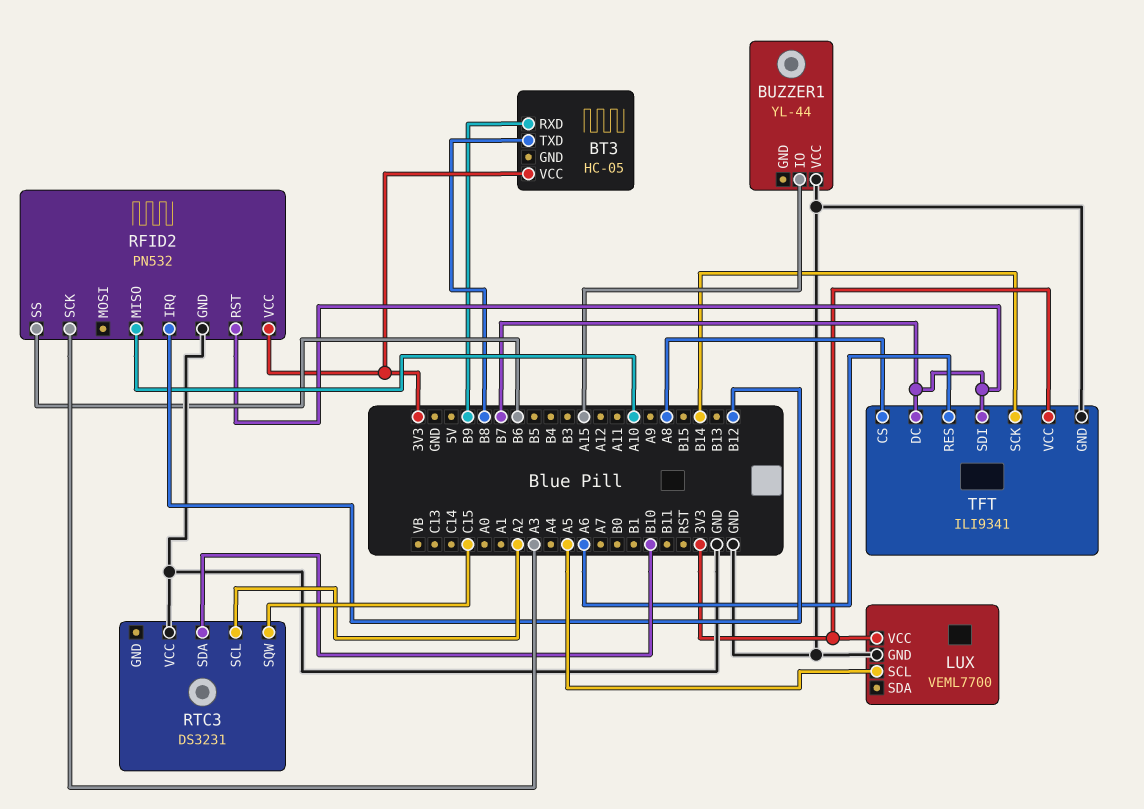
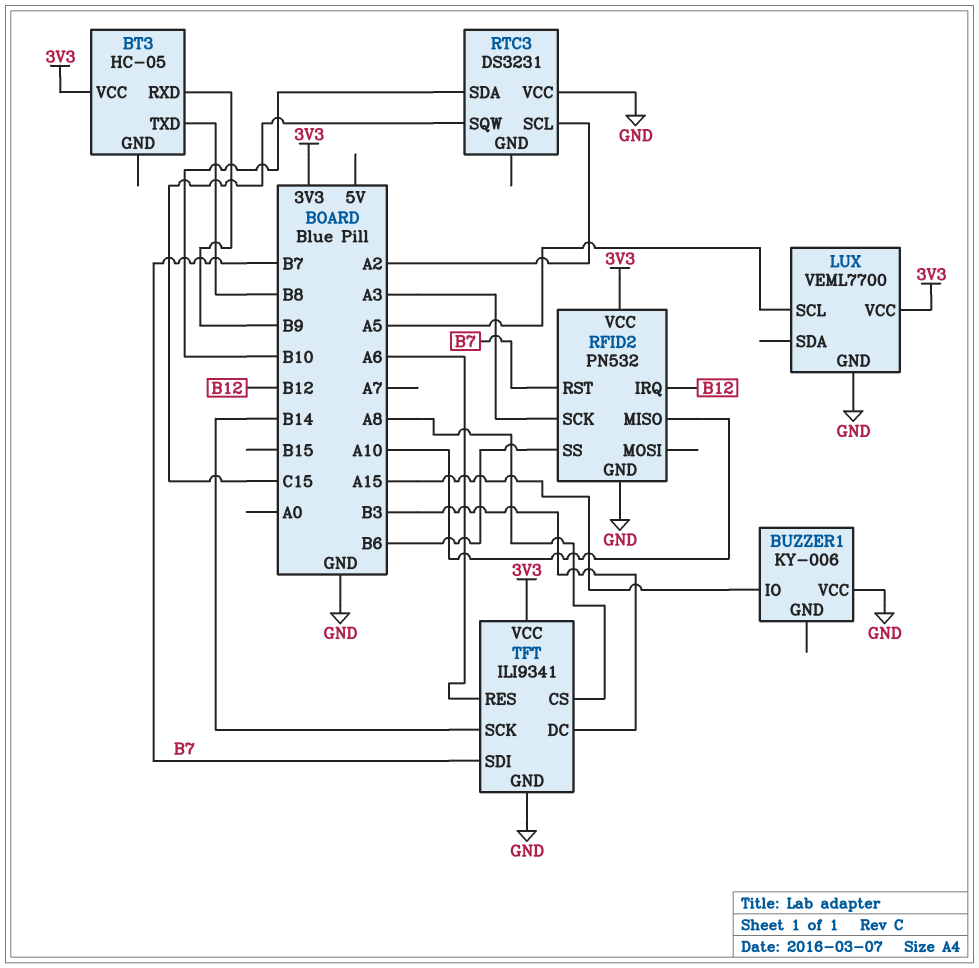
BUZZER1: YL-44 -> KY-006
TFT pin DC: B7 -> B3

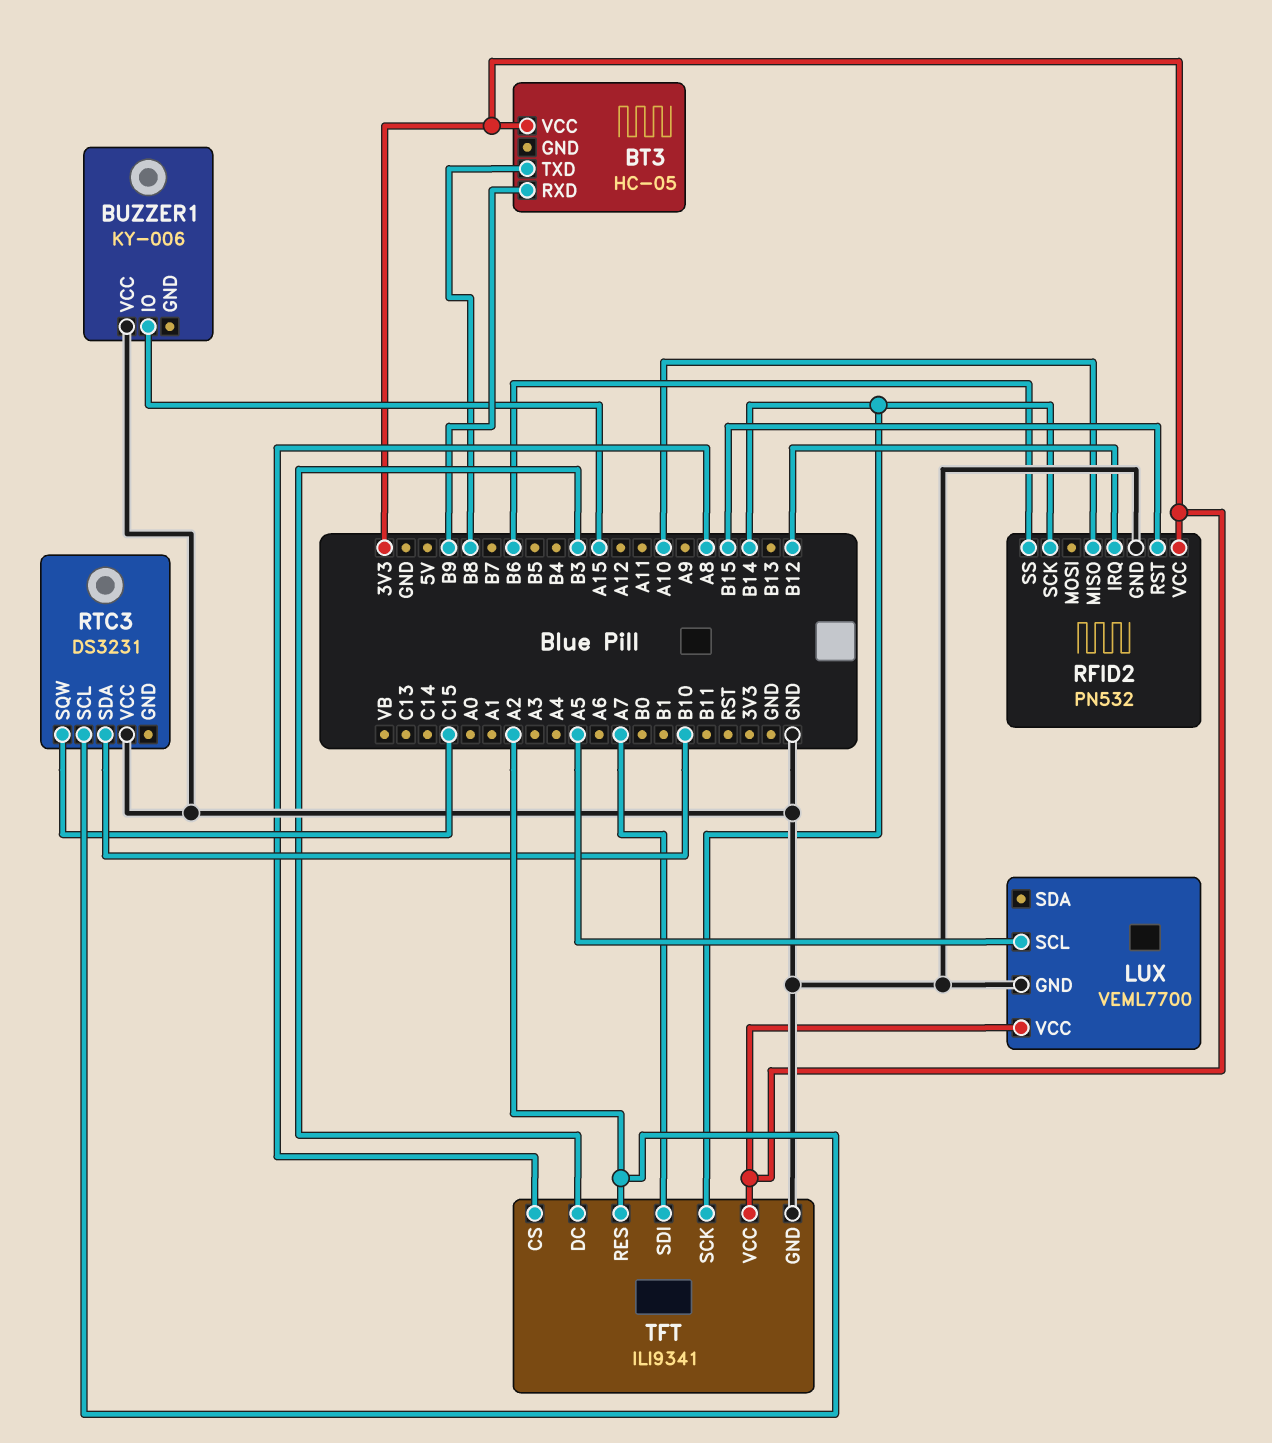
RFID2 pin RST: B7 -> B15
RFID2 pin SCK: A3 -> B14
TFT pin RES: A6 -> A2
TFT pin SDI: B7 -> A7

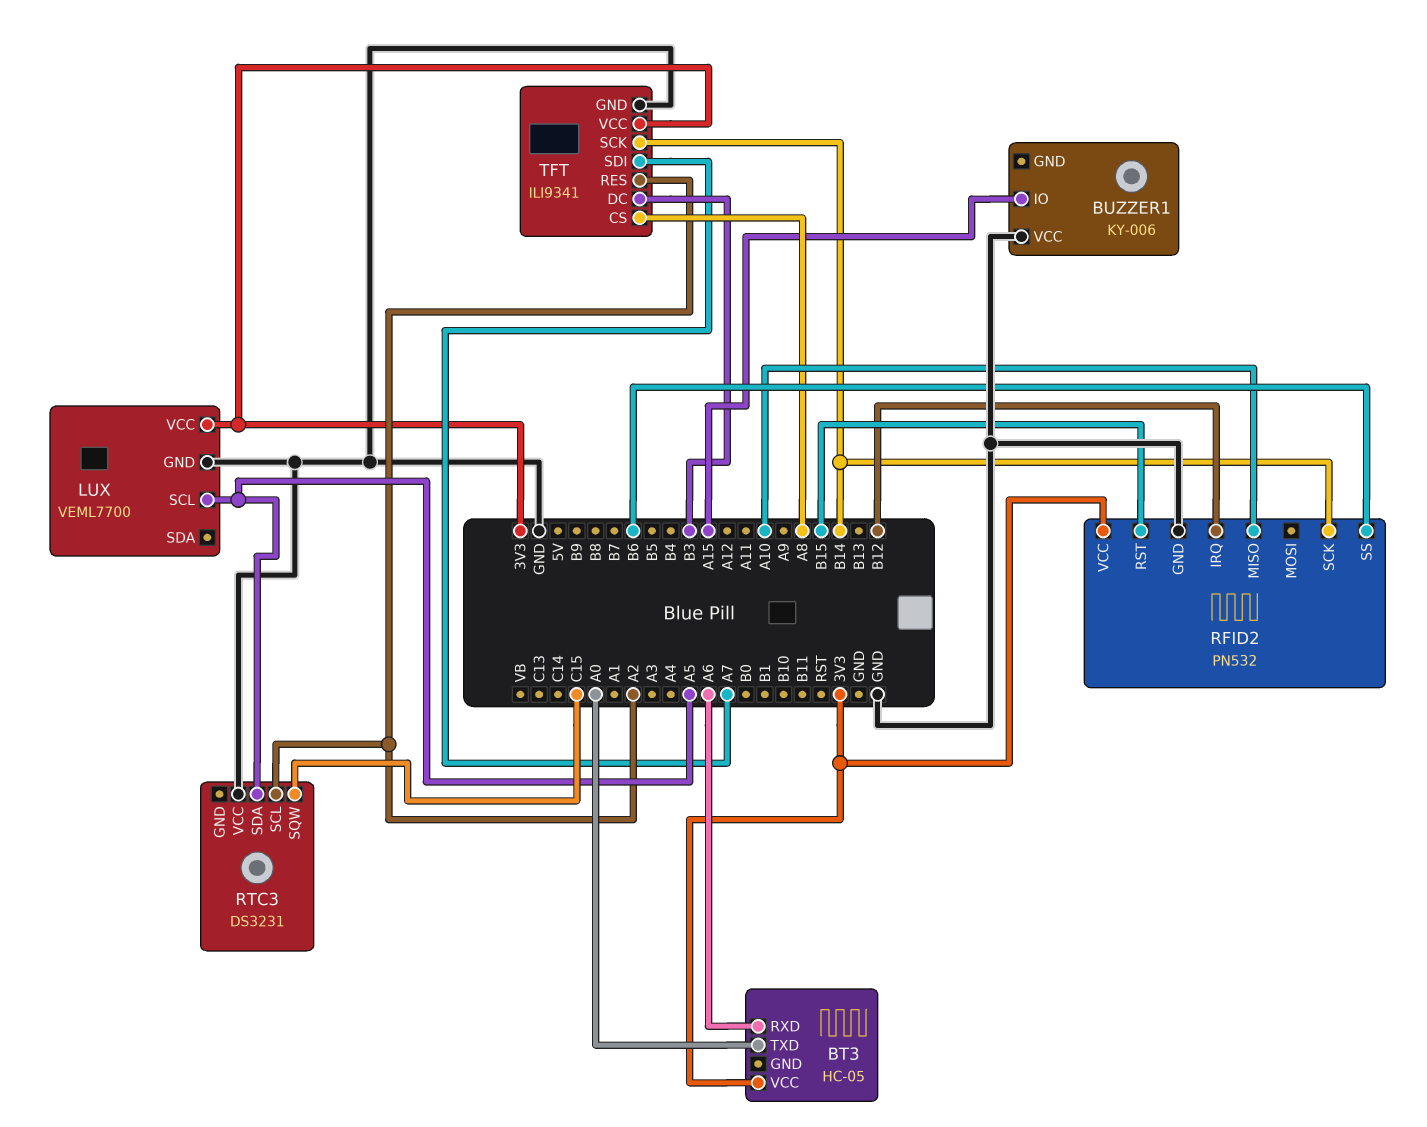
BT3 pin RXD: B9 -> A6
BT3 pin TXD: B8 -> A0
RTC3 pin SDA: B10 -> A5

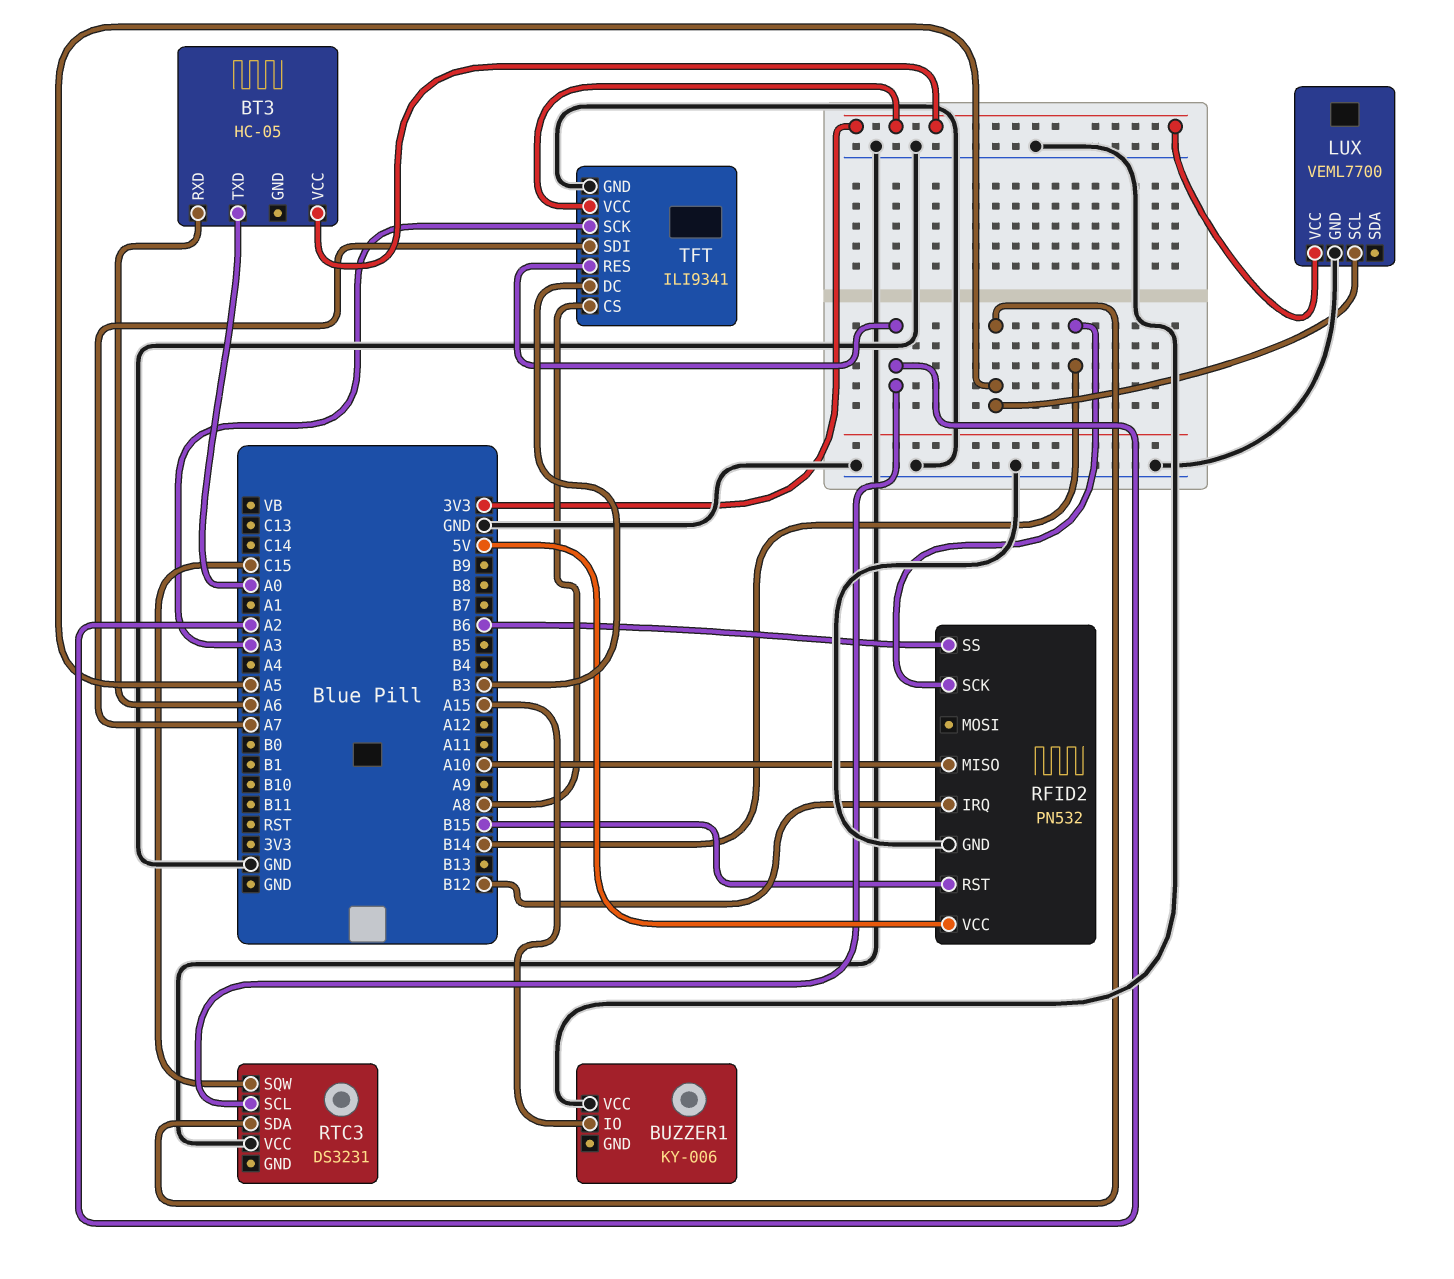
RFID2 pin VCC: 3V3 -> 5V
TFT pin SCK: B14 -> A3

